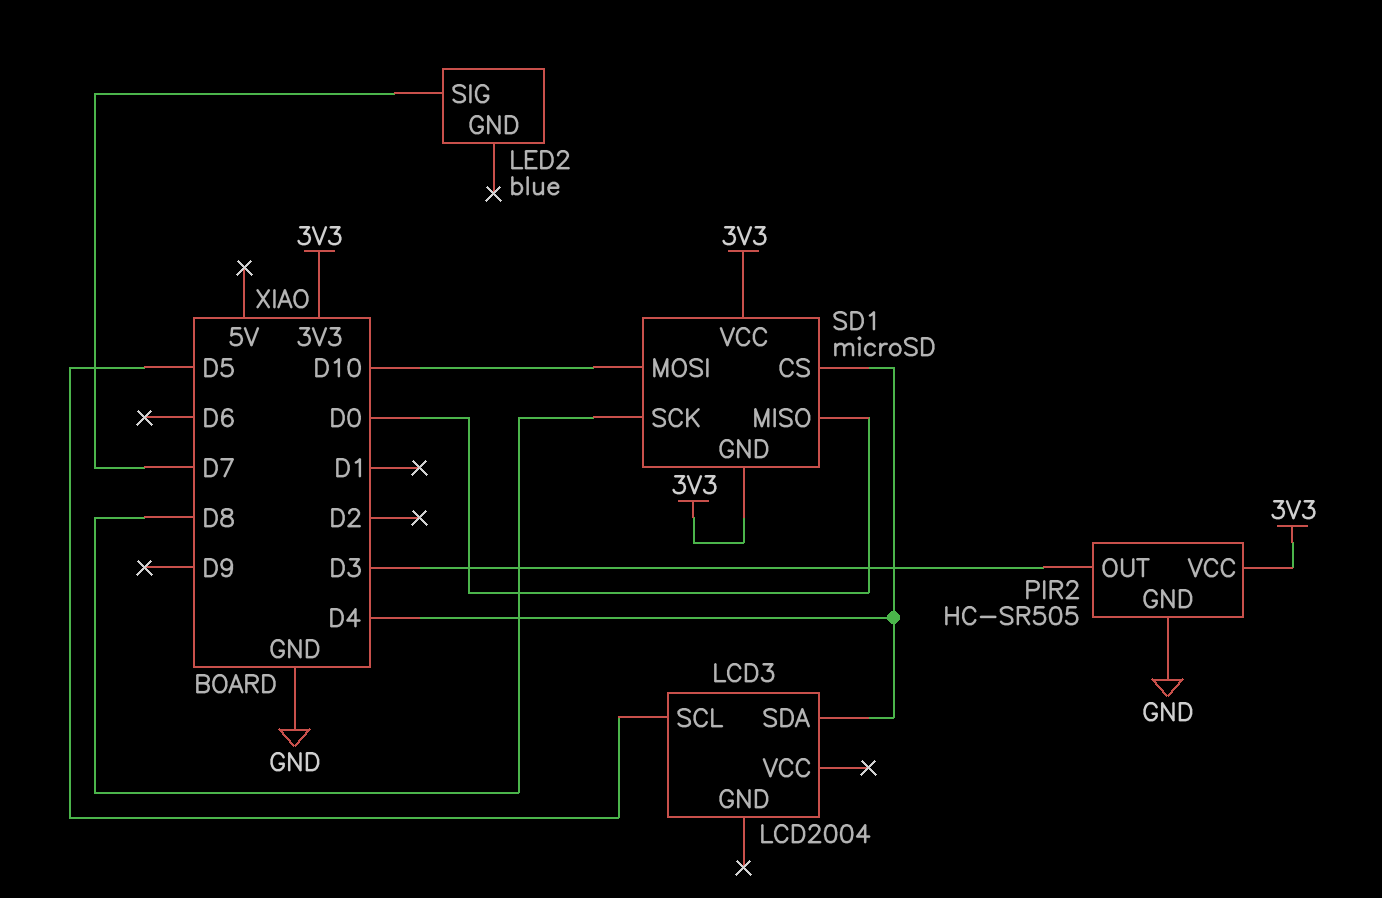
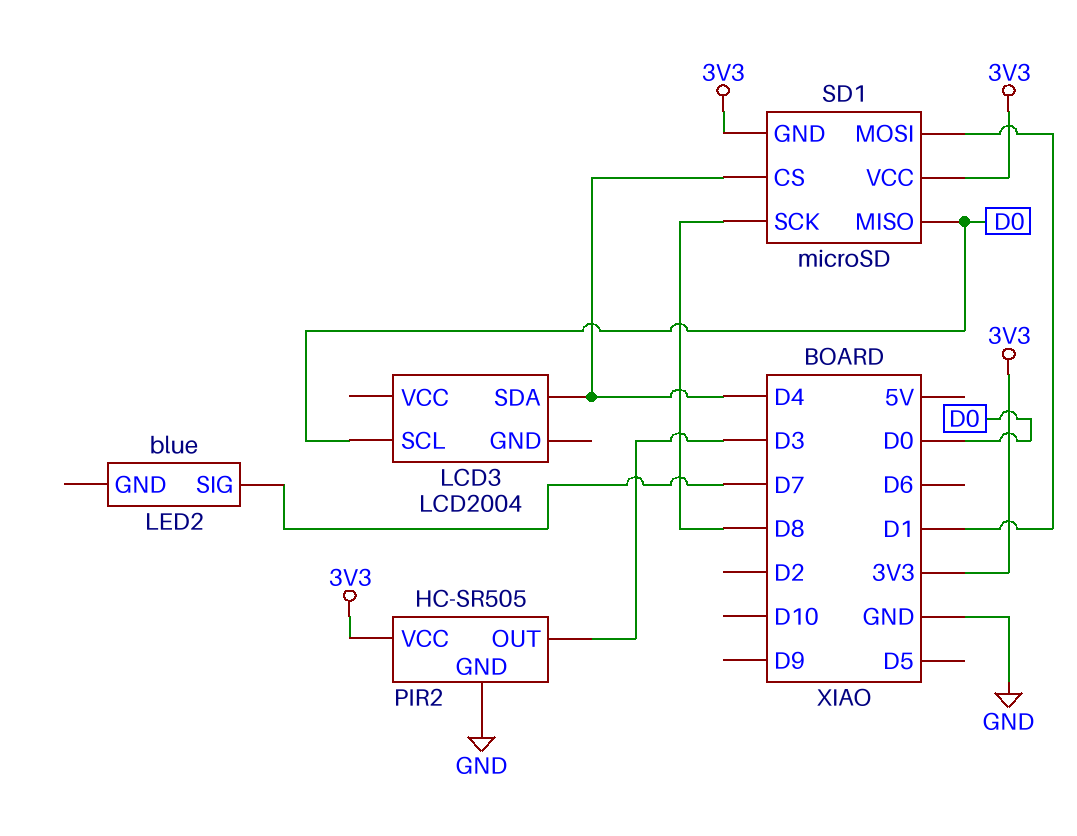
LCD3 pin SCL: D5 -> D0
SD1 pin MOSI: D10 -> D1

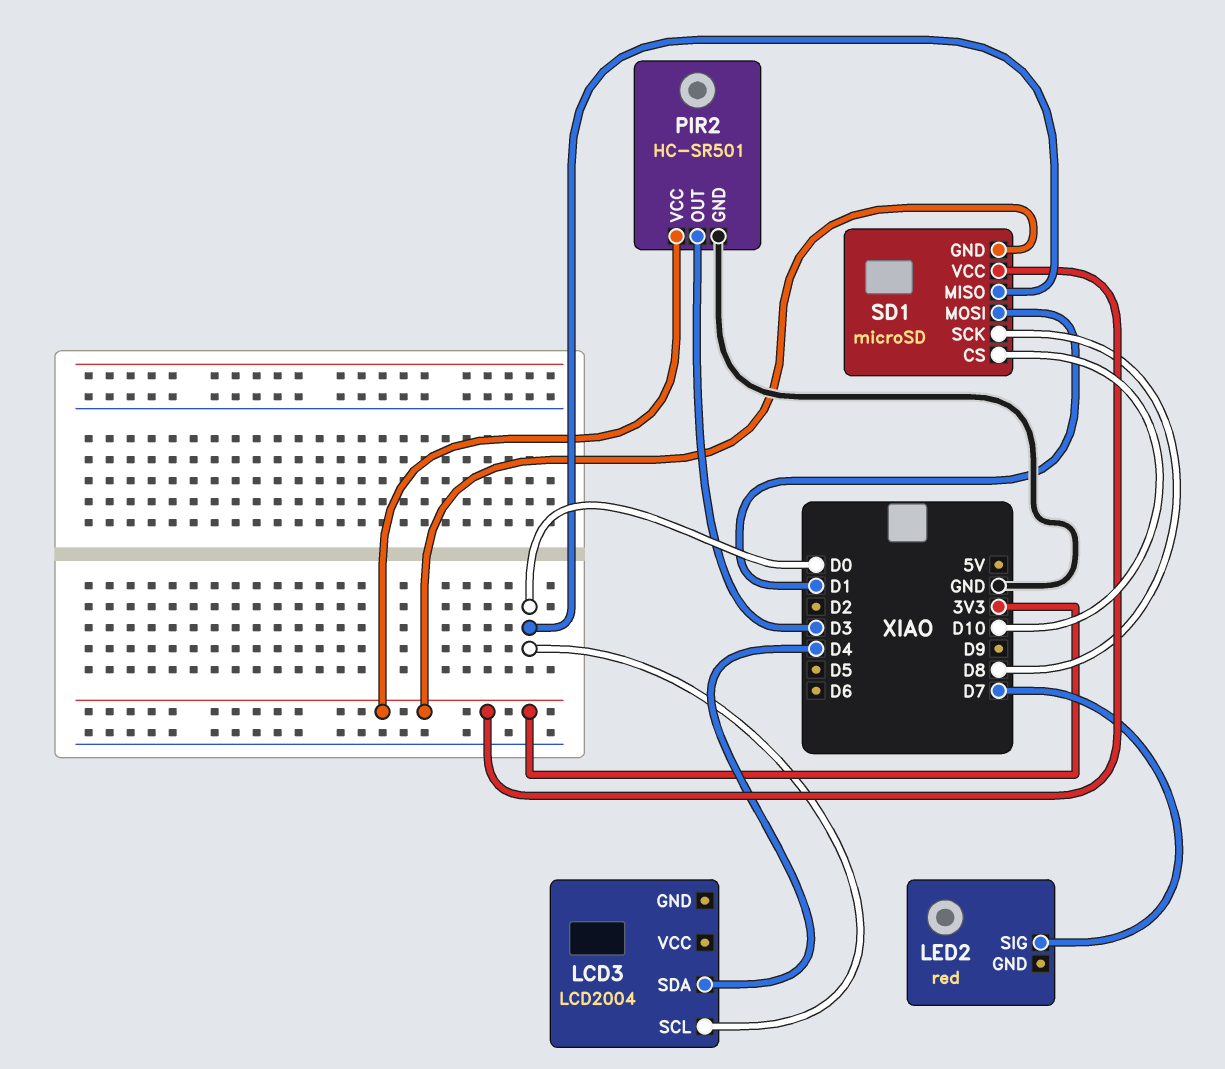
LED2: blue -> red
PIR2: HC-SR505 -> HC-SR501
SD1 pin CS: D4 -> D10

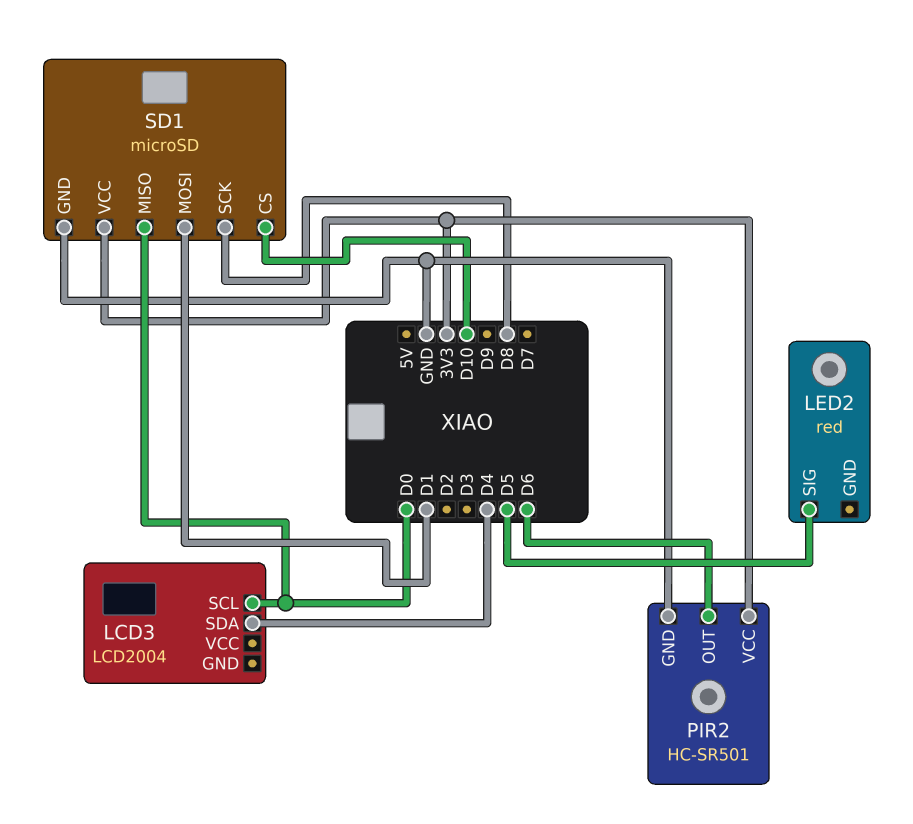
LED2 pin SIG: D7 -> D5
PIR2 pin OUT: D3 -> D6
SD1 pin GND: 3V3 -> GND

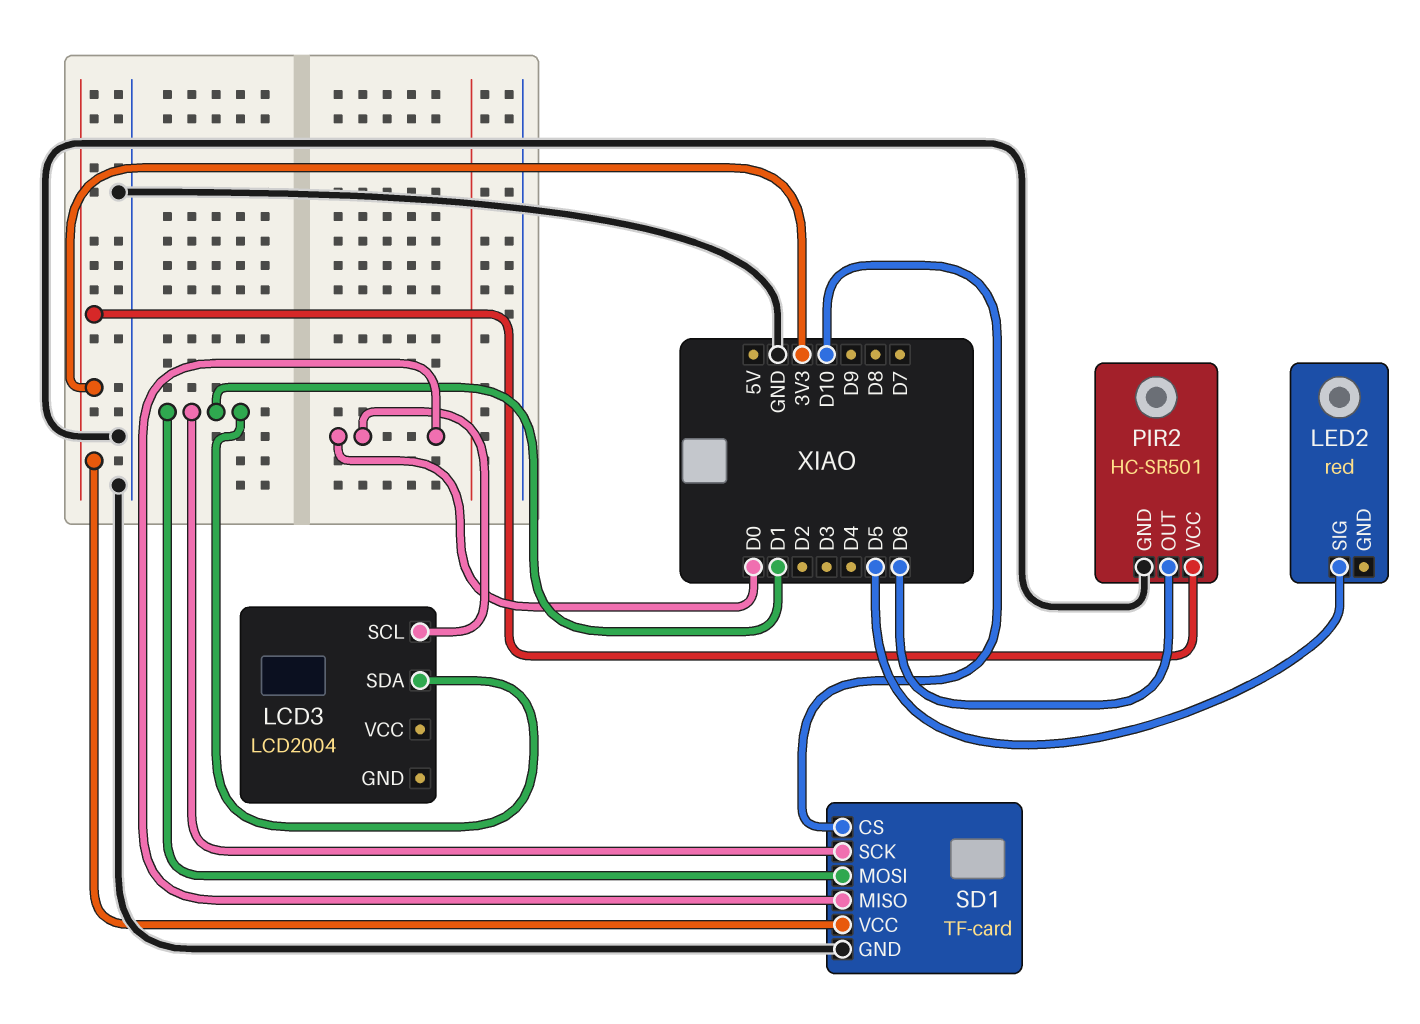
LCD3 pin SDA: D4 -> D1
SD1: microSD -> TF-card
SD1 pin SCK: D8 -> D1

